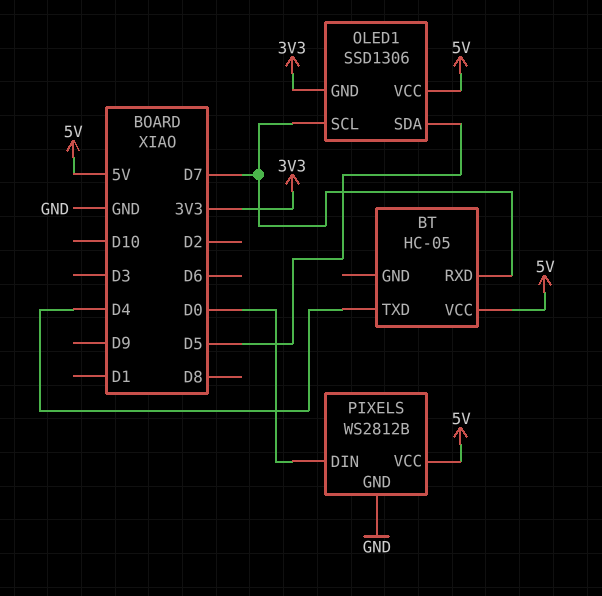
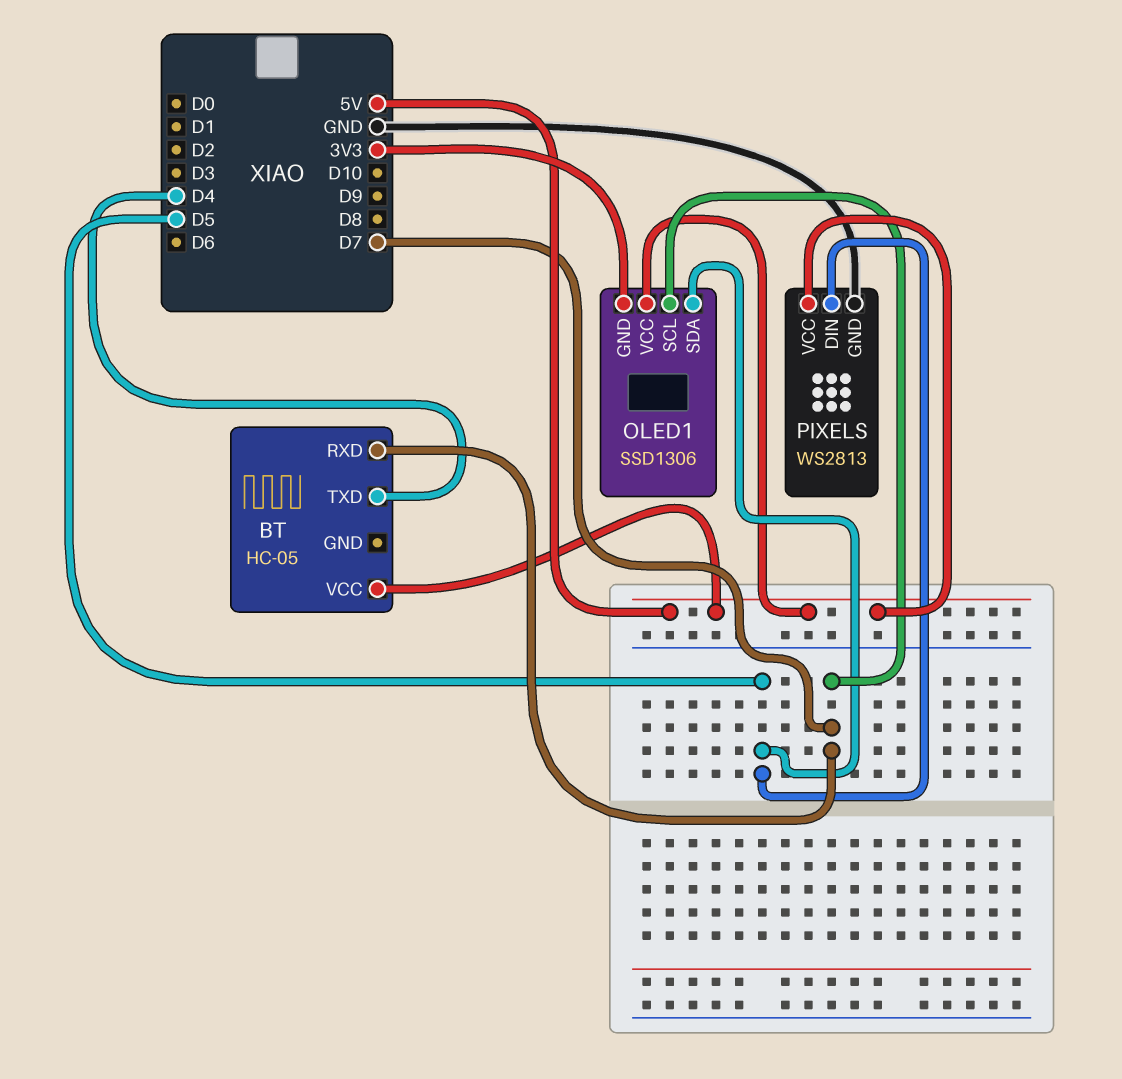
PIXELS: WS2812B -> WS2813
PIXELS pin DIN: D0 -> D5

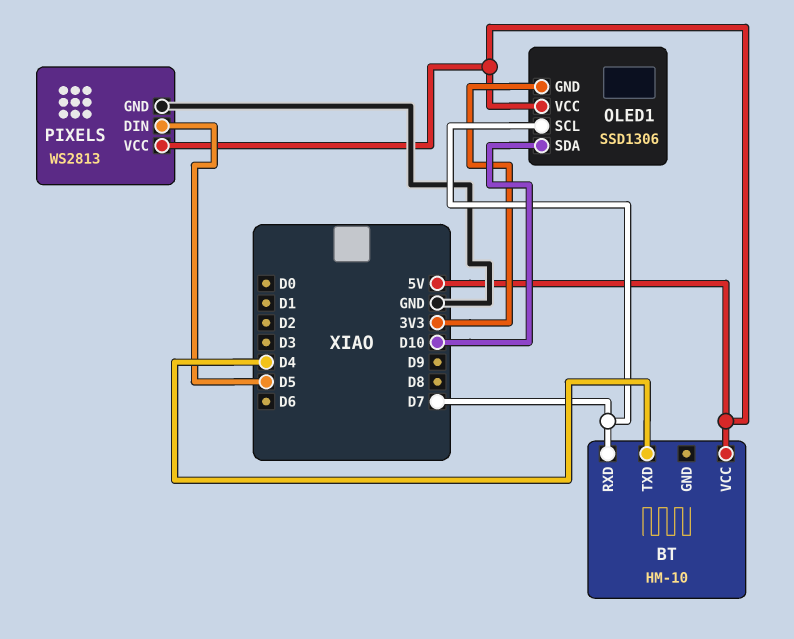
BT: HC-05 -> HM-10
OLED1 pin SDA: D5 -> D10

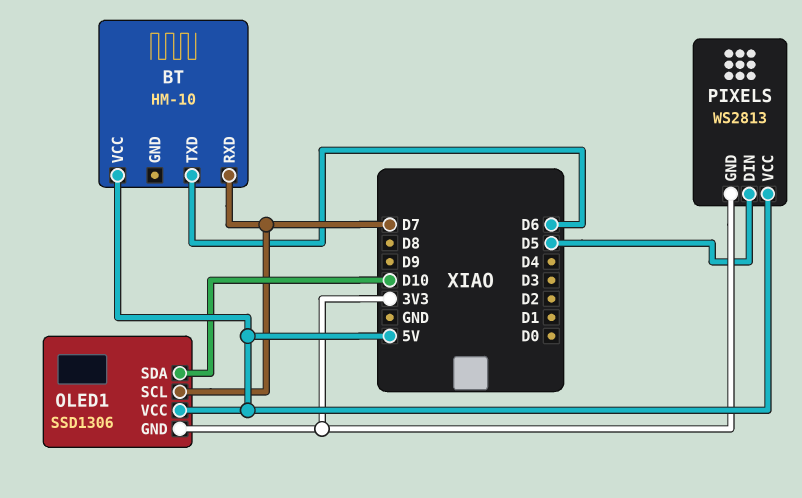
BT pin TXD: D4 -> D6
PIXELS pin GND: GND -> 3V3

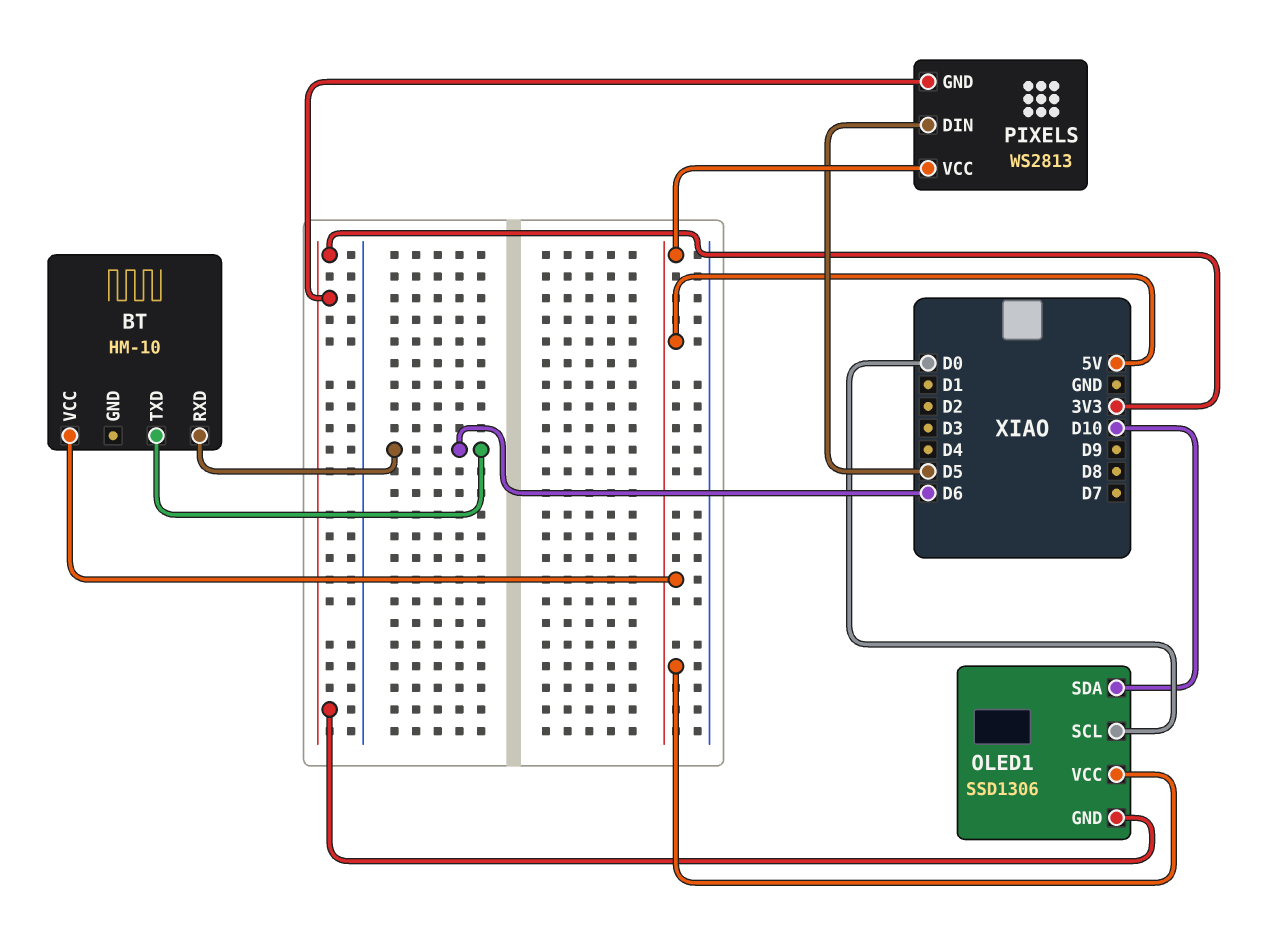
BT pin RXD: D7 -> D6
OLED1 pin SCL: D7 -> D0

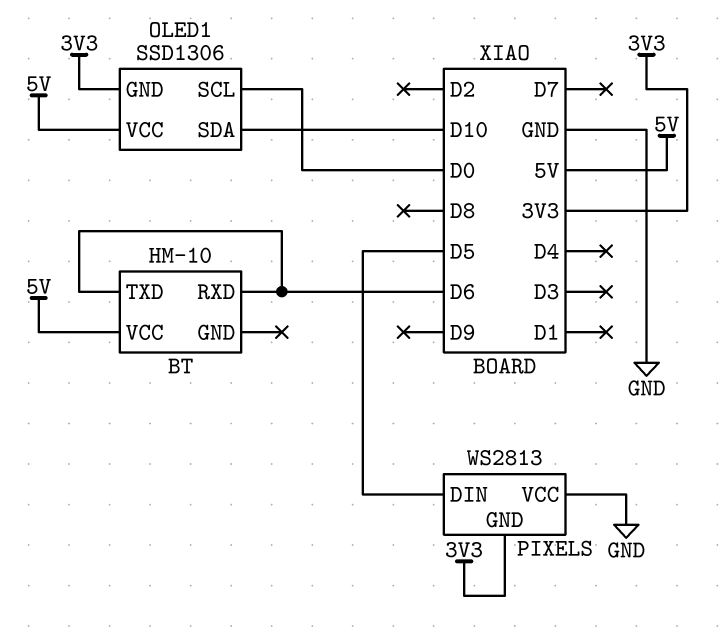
PIXELS pin VCC: 5V -> GND

